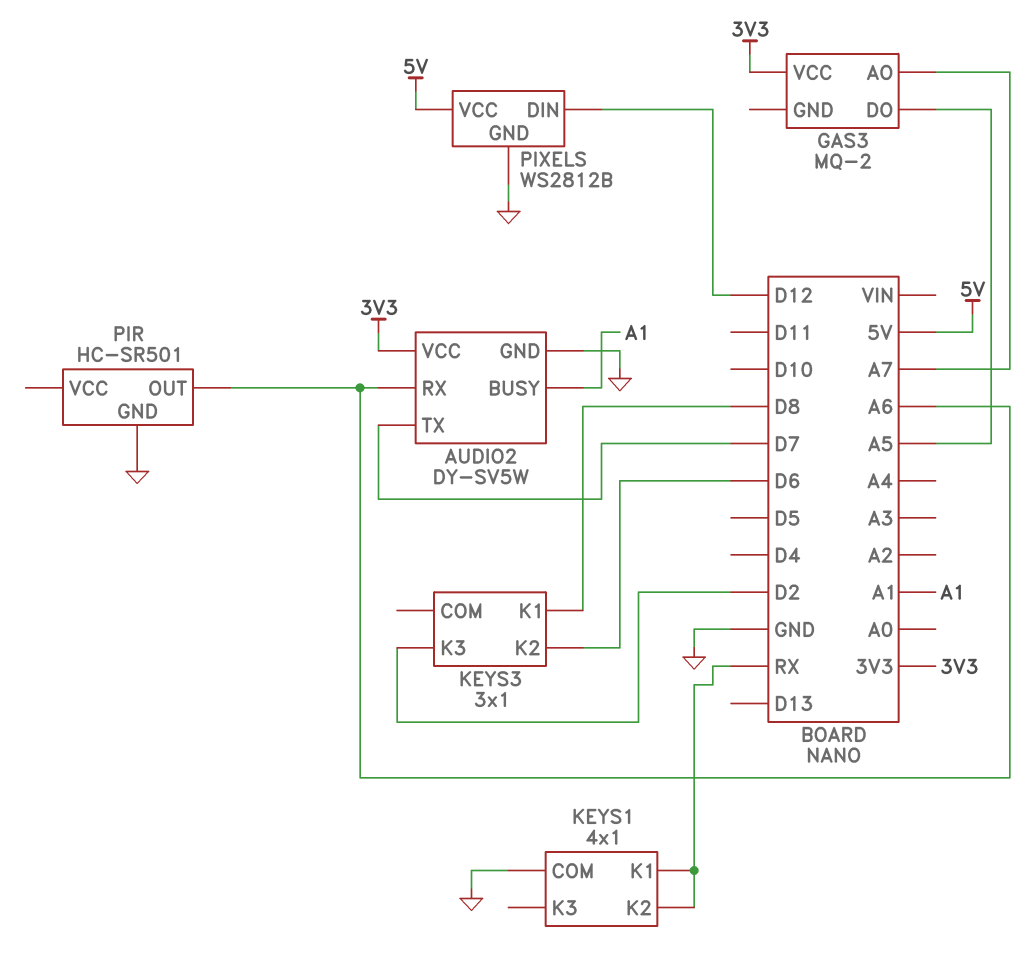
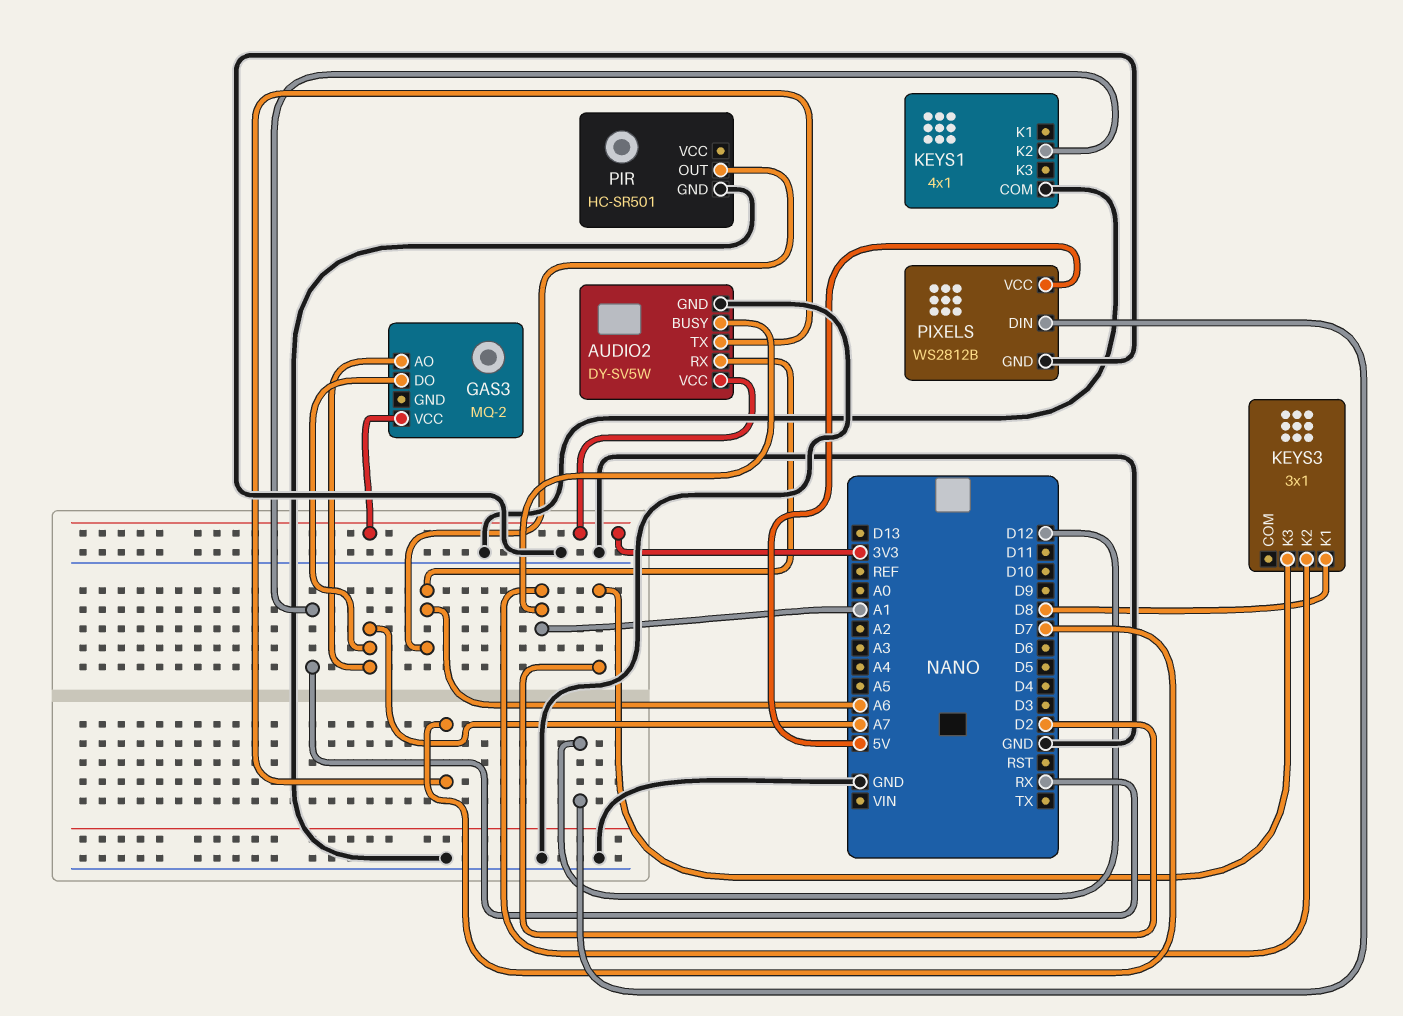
GAS3 pin DO: A5 -> A7
KEYS1 pin K1: RX -> none
KEYS3 pin K2: D6 -> A1

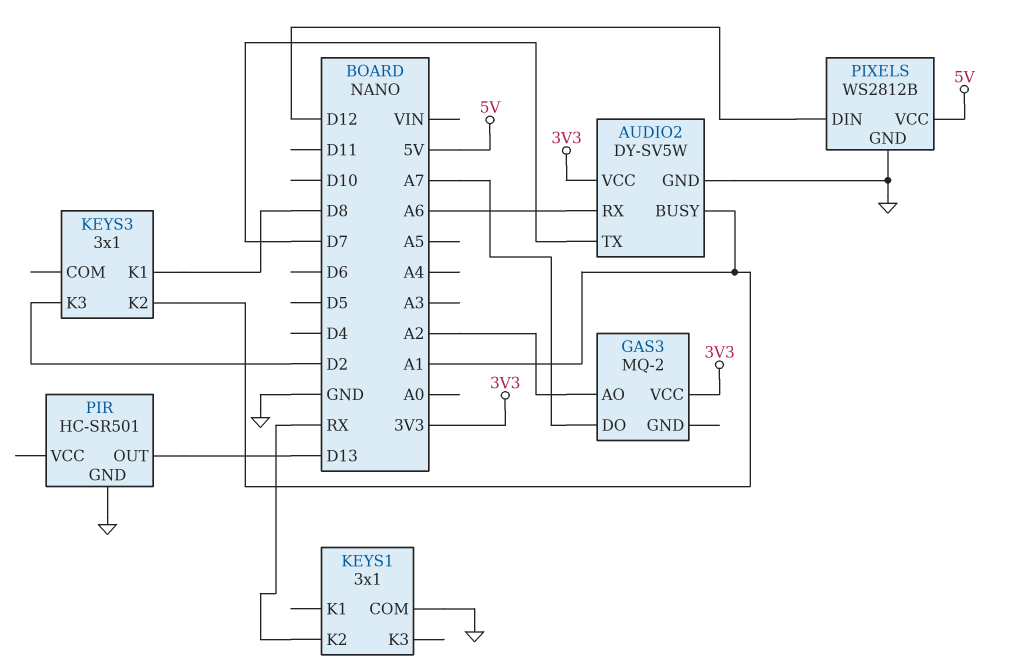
GAS3 pin AO: A7 -> A2
KEYS1: 4x1 -> 3x1
PIR pin OUT: A6 -> D13

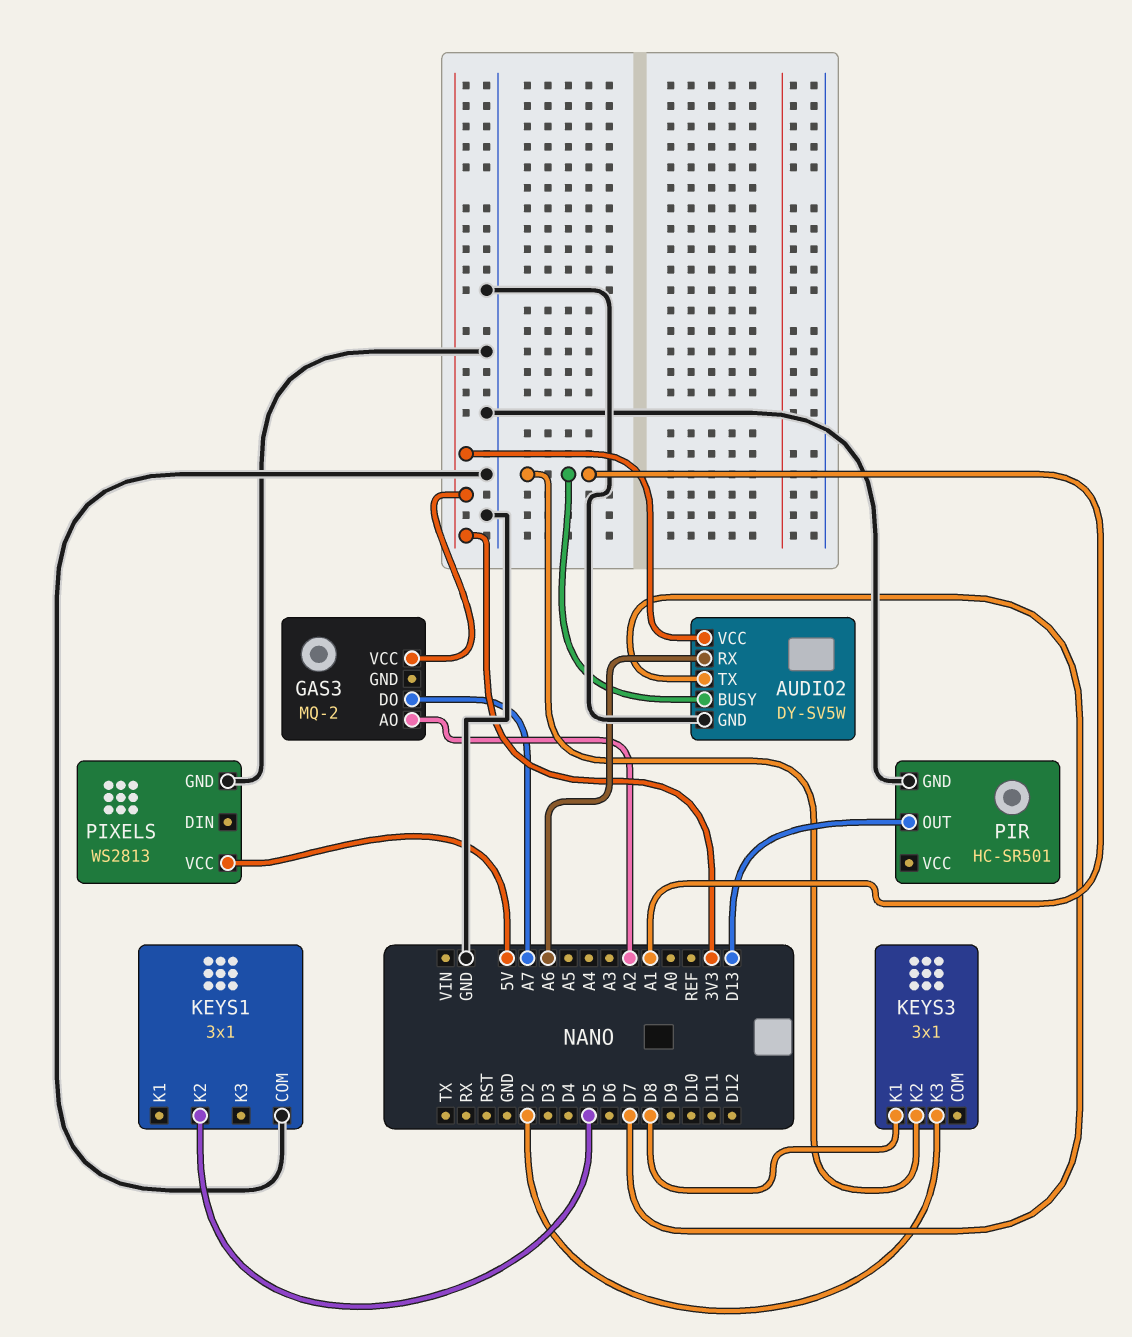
KEYS1 pin K2: RX -> D5
PIXELS: WS2812B -> WS2813
PIXELS pin DIN: D12 -> none

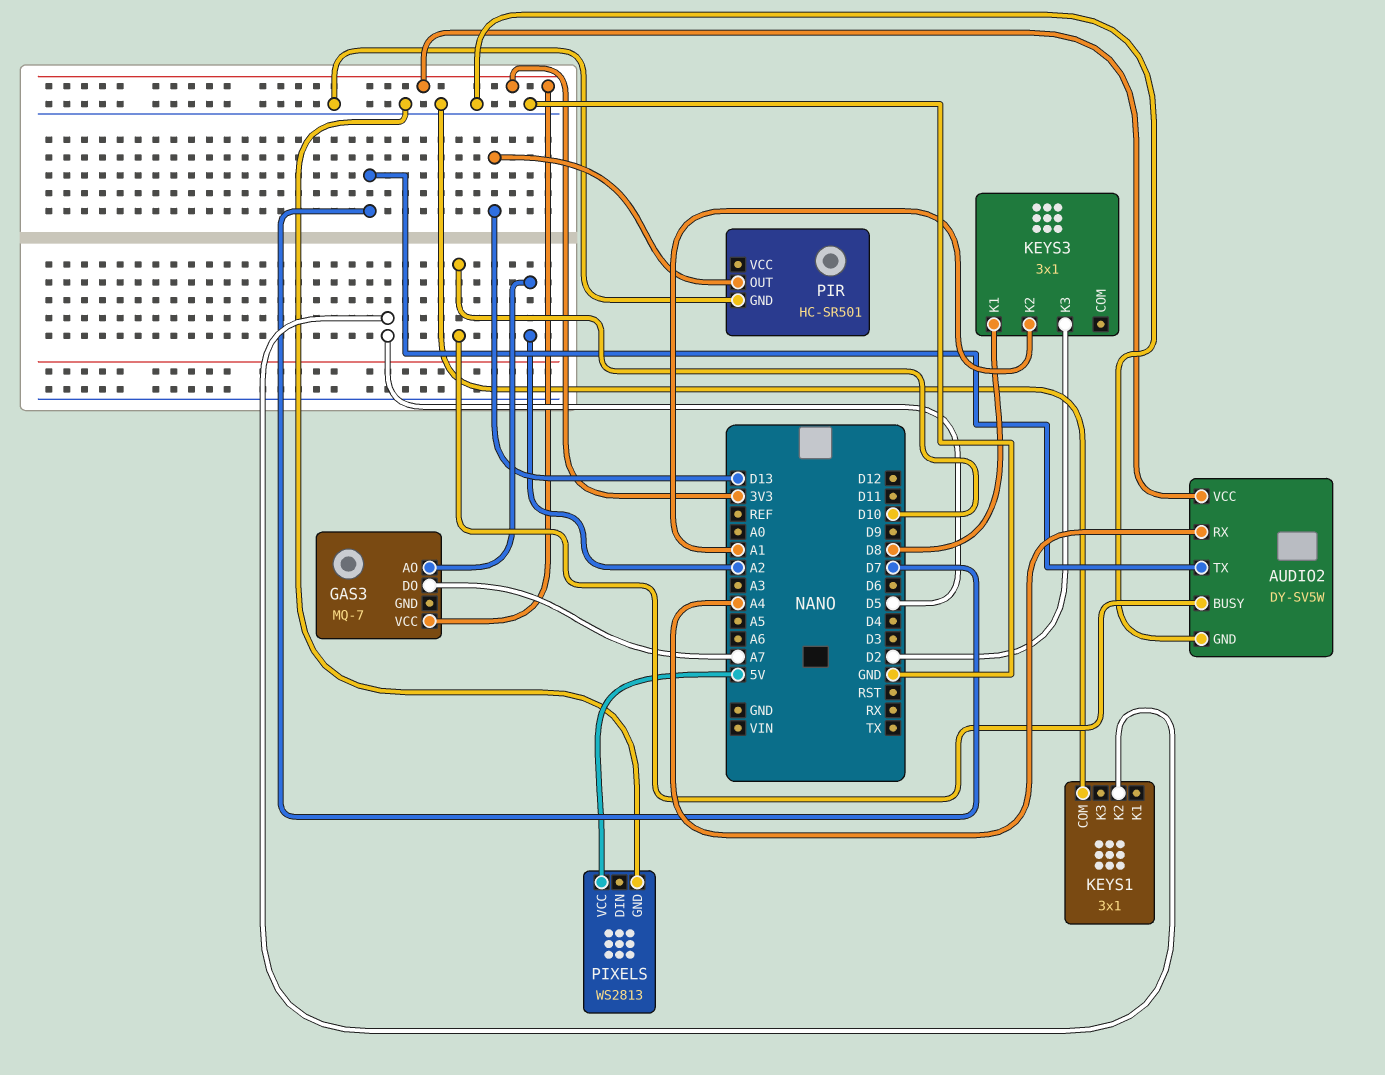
AUDIO2 pin BUSY: A1 -> D10
AUDIO2 pin RX: A6 -> A4
GAS3: MQ-2 -> MQ-7

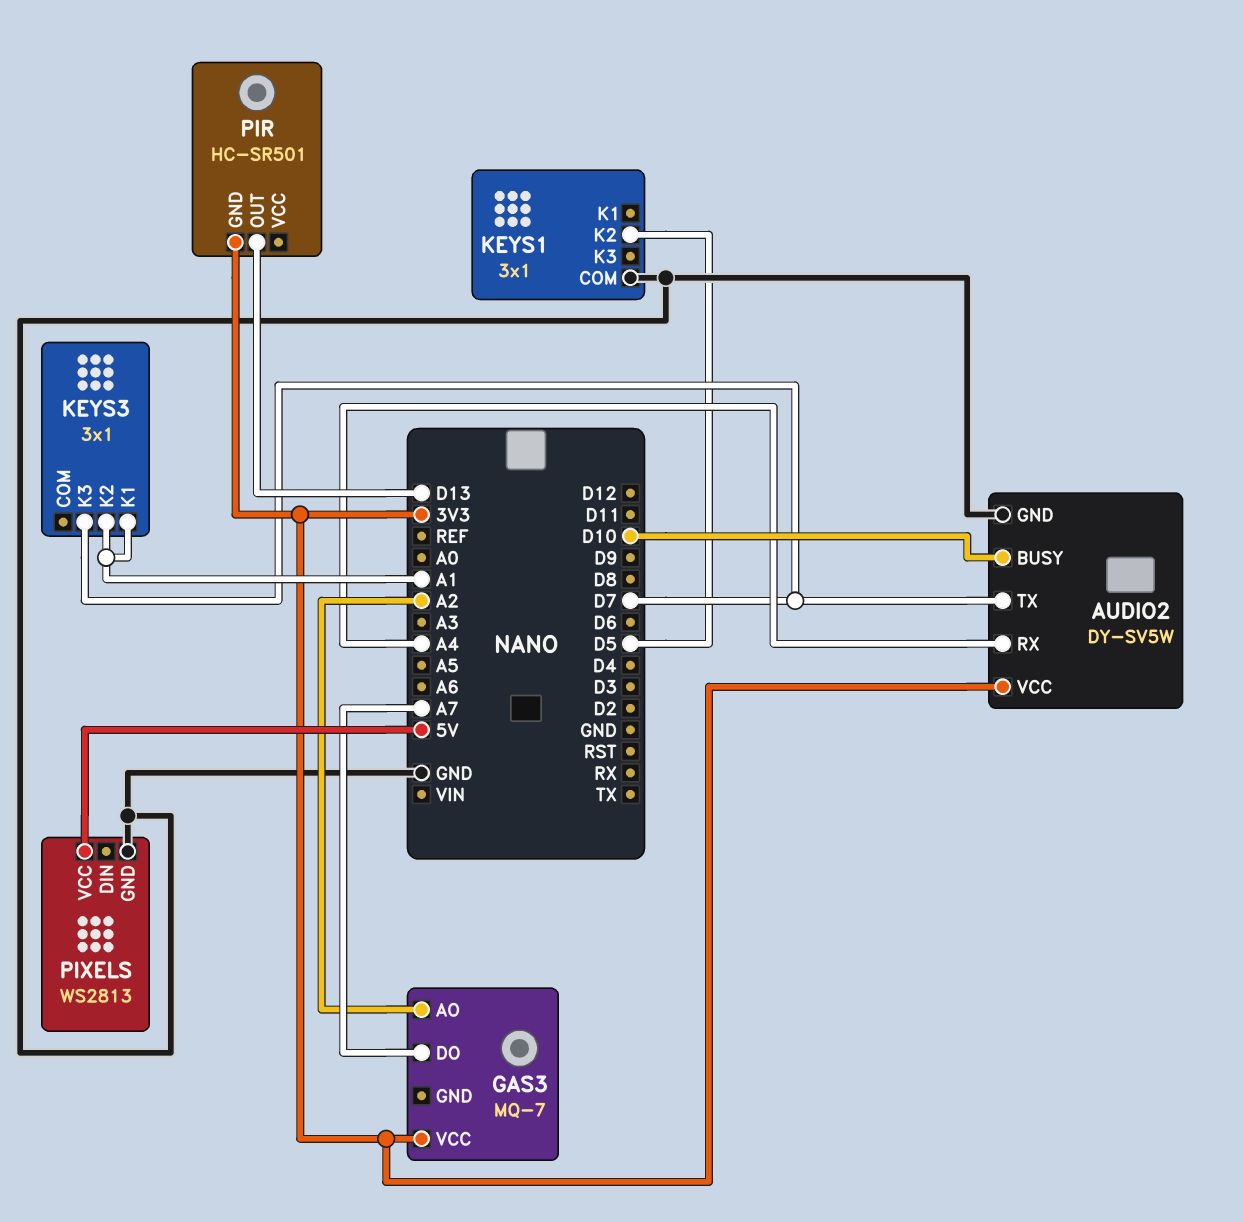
KEYS3 pin K1: D8 -> A1
KEYS3 pin K3: D2 -> D7
PIR pin GND: GND -> 3V3

